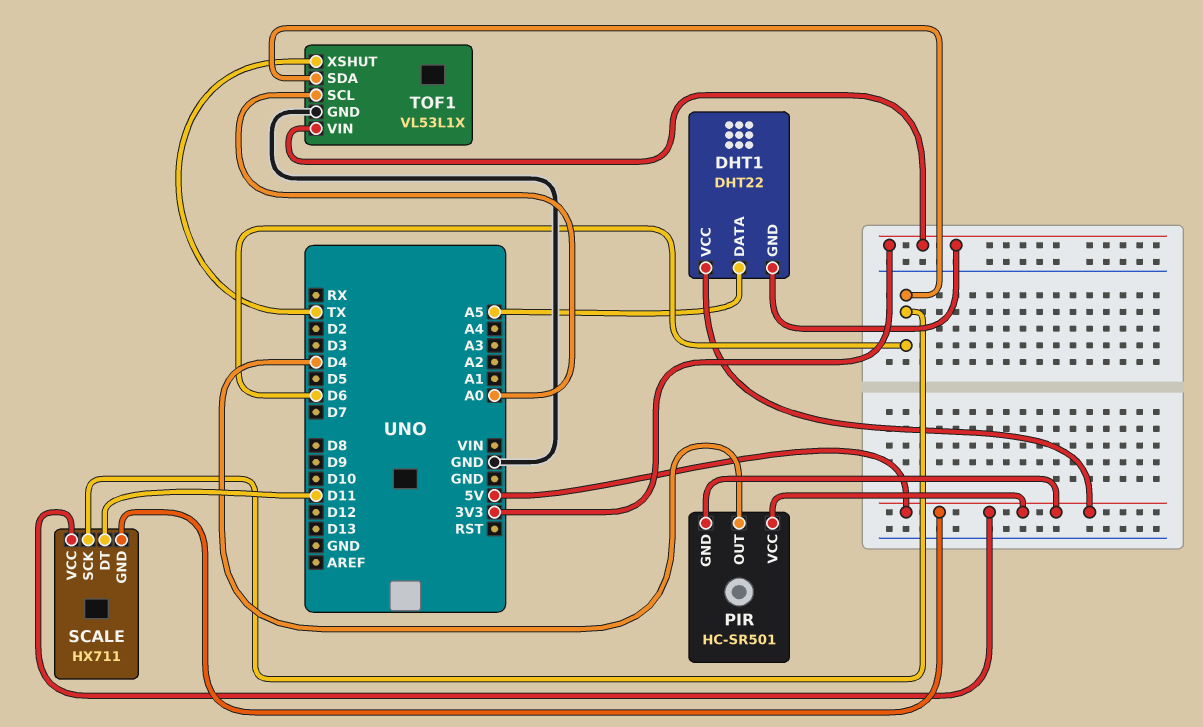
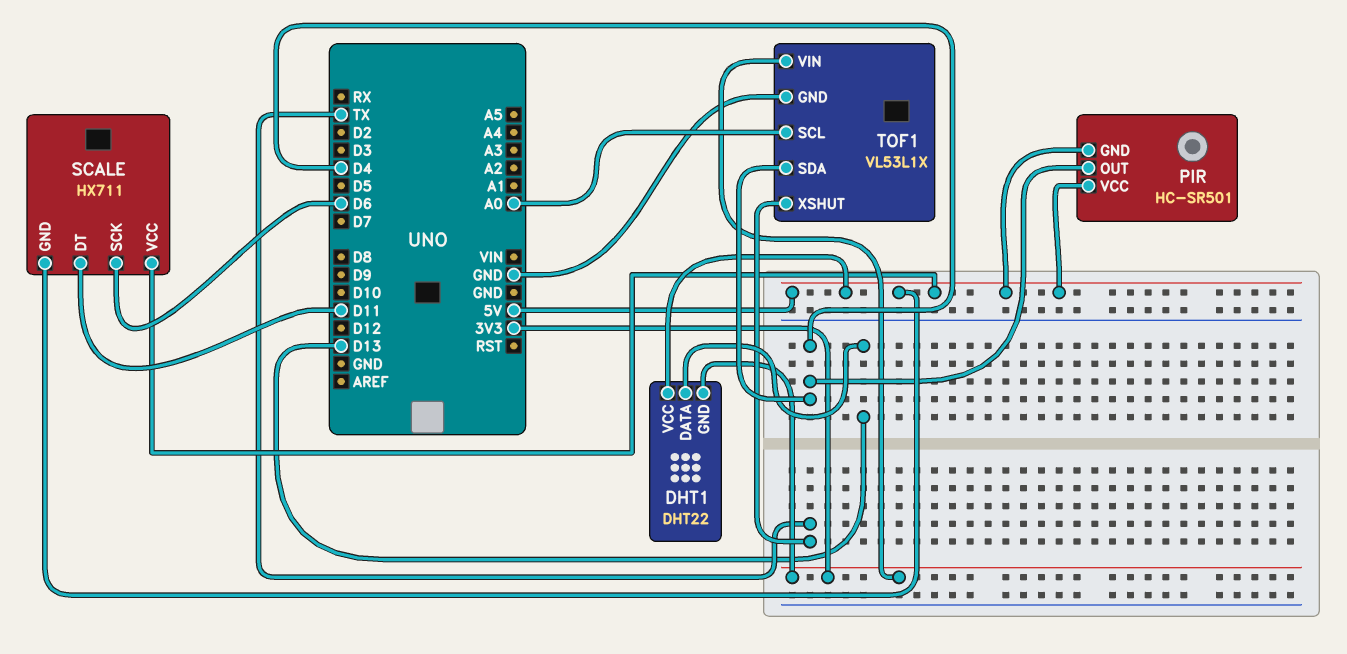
DHT1 pin DATA: A5 -> D13
TOF1 pin SDA: D6 -> D4

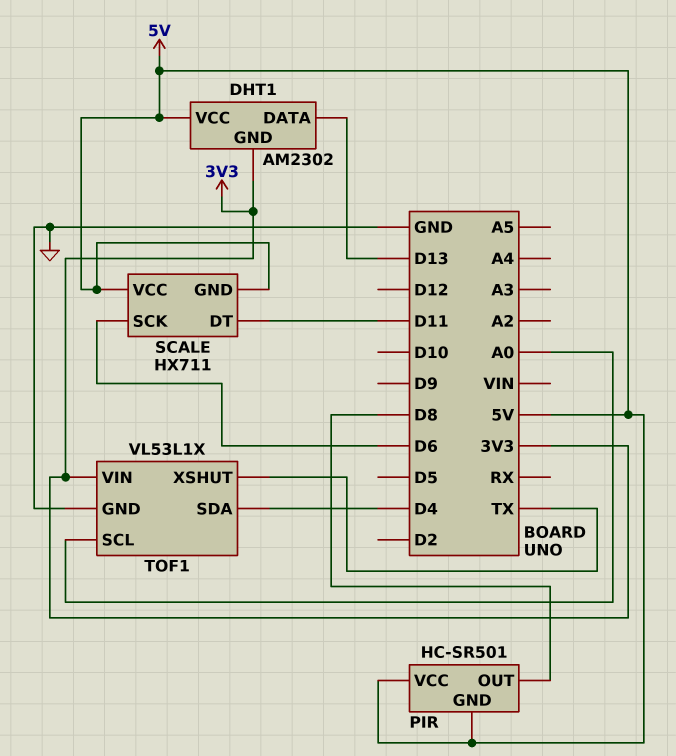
DHT1: DHT22 -> AM2302
PIR pin OUT: D4 -> D8

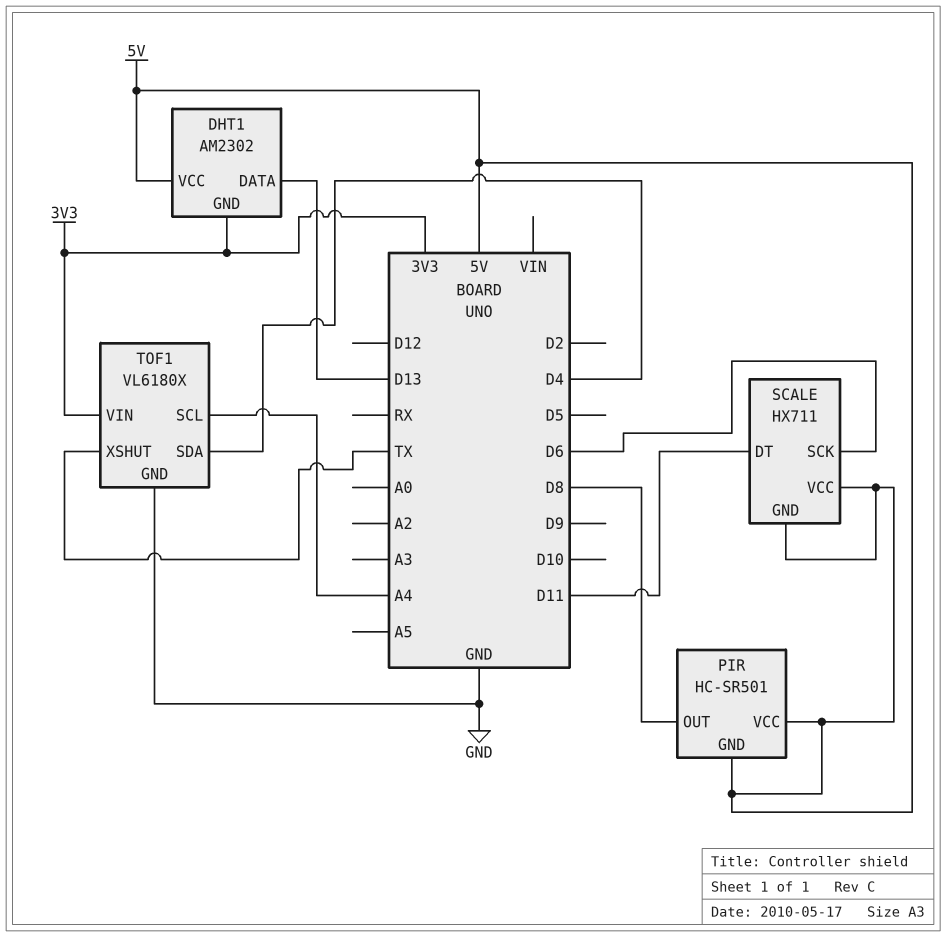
TOF1: VL53L1X -> VL6180X
TOF1 pin SCL: A0 -> A4

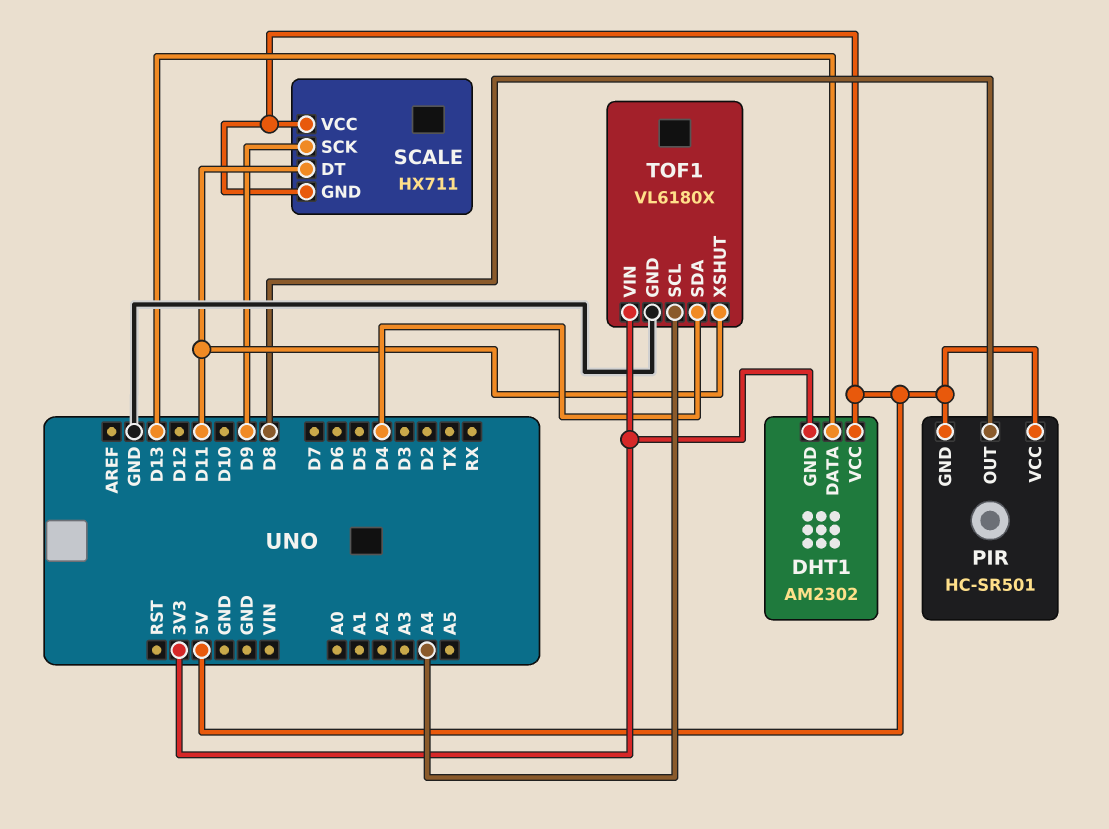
SCALE pin SCK: D6 -> D9
TOF1 pin XSHUT: TX -> D11

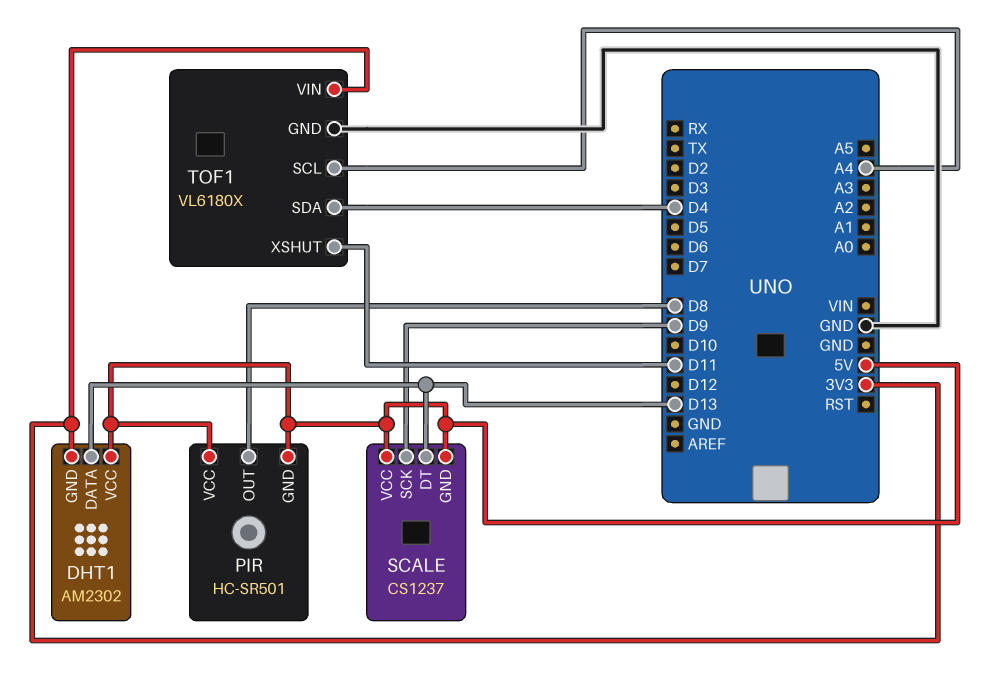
SCALE: HX711 -> CS1237
SCALE pin DT: D11 -> D13

